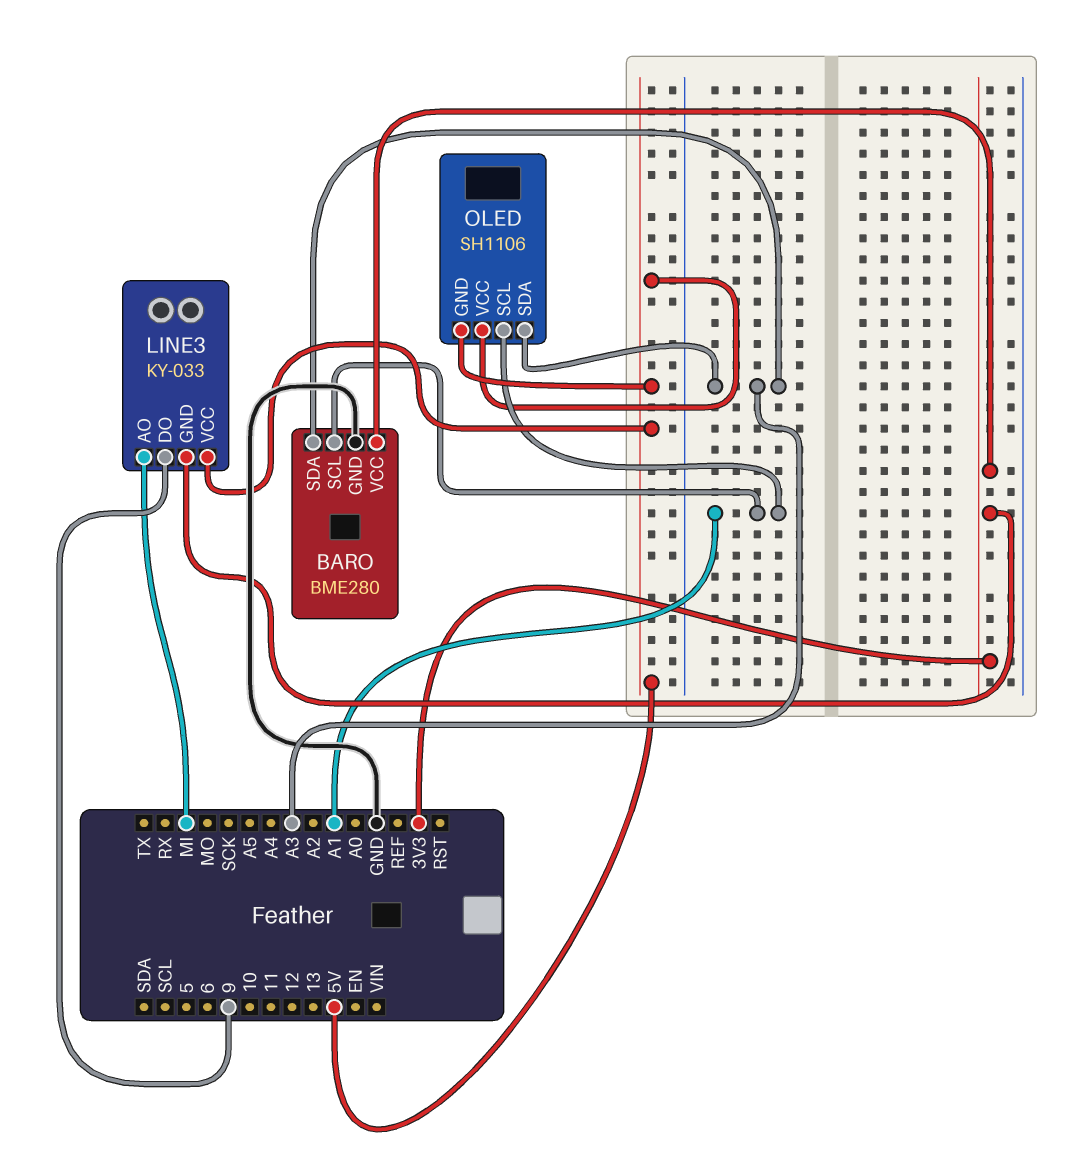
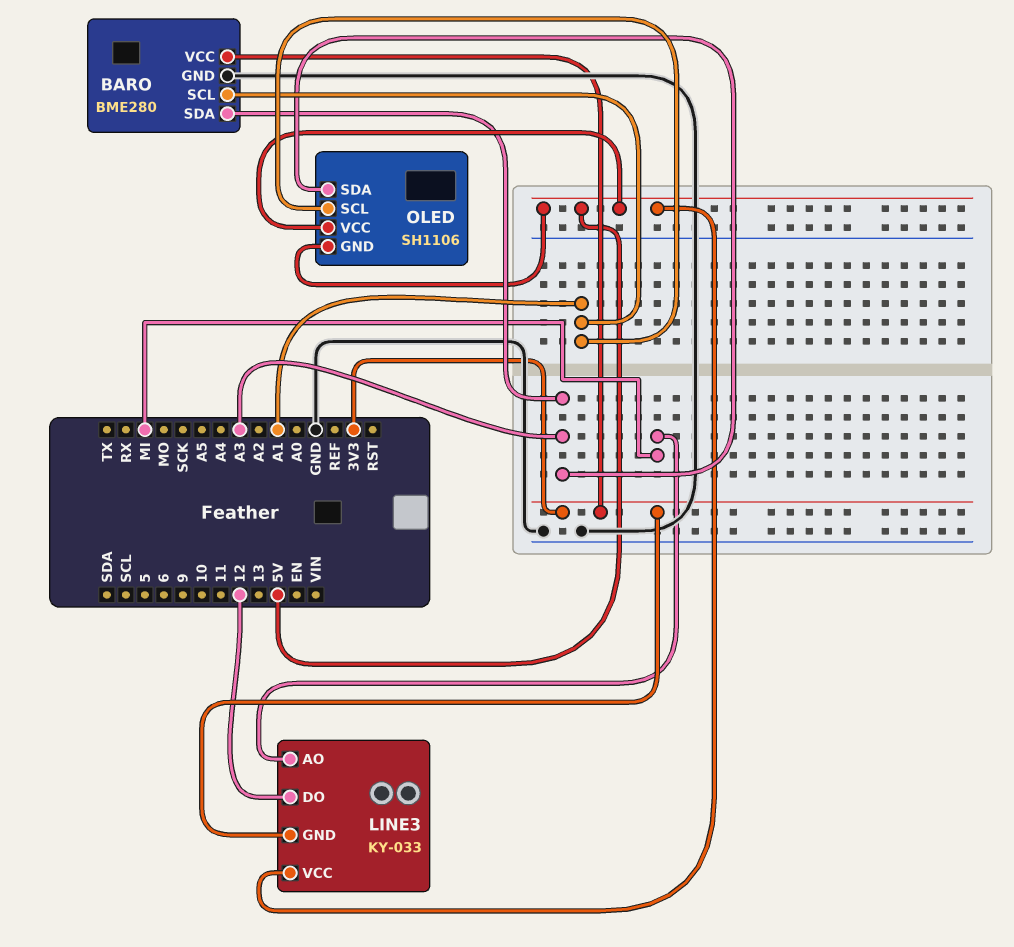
LINE3 pin DO: 9 -> 12

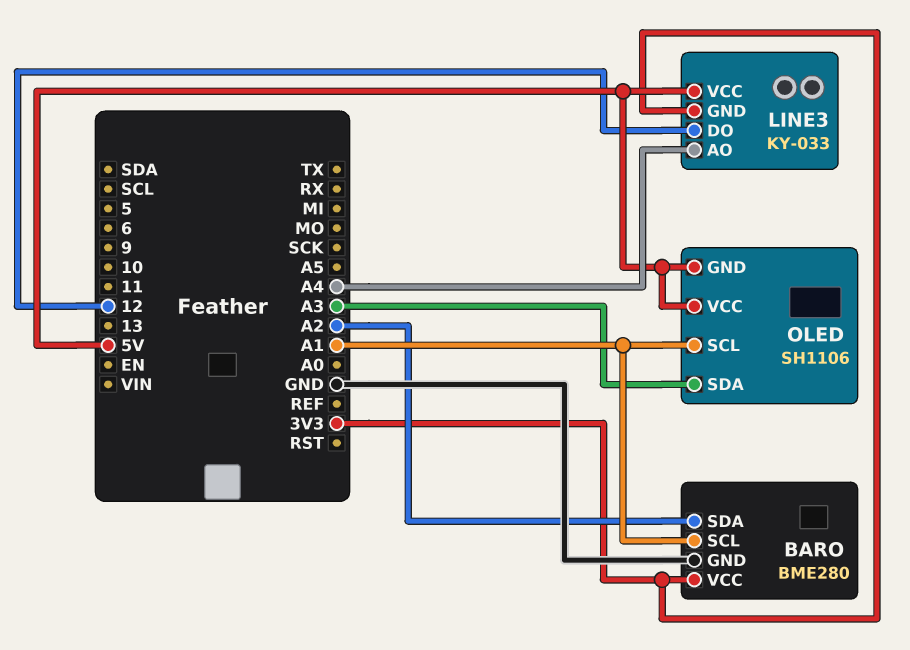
BARO pin SDA: A3 -> A2
LINE3 pin AO: MI -> A4

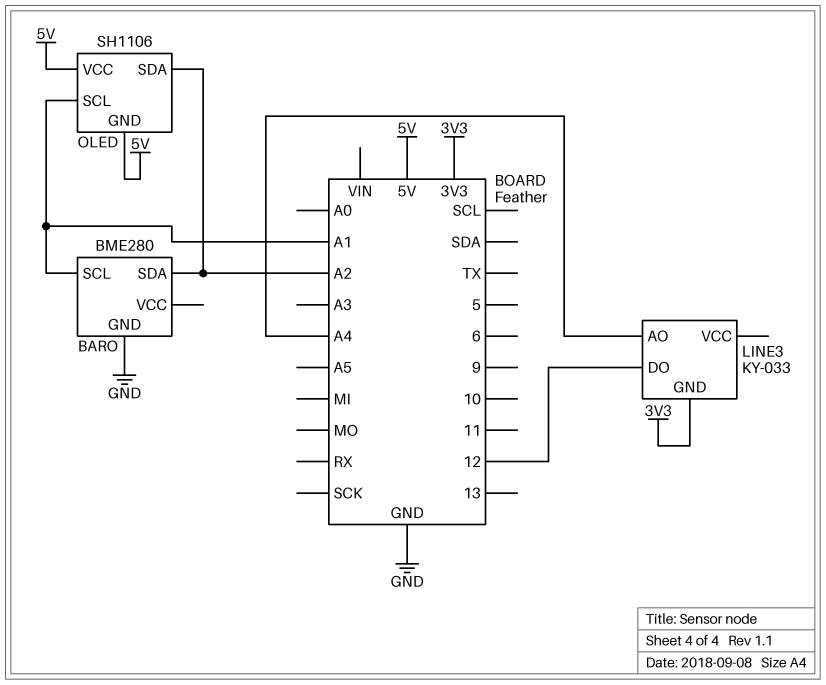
BARO pin VCC: 3V3 -> none
LINE3 pin VCC: 5V -> none
OLED pin SDA: A3 -> A2

